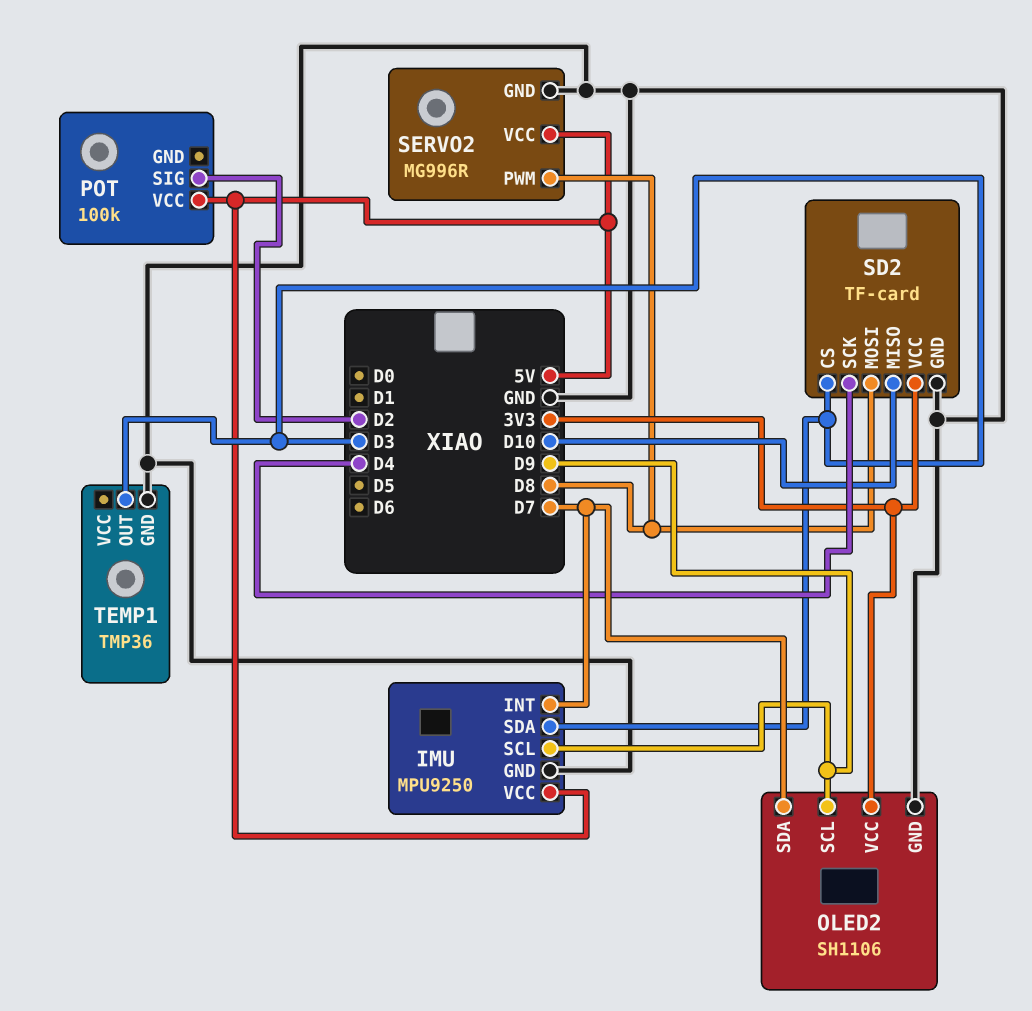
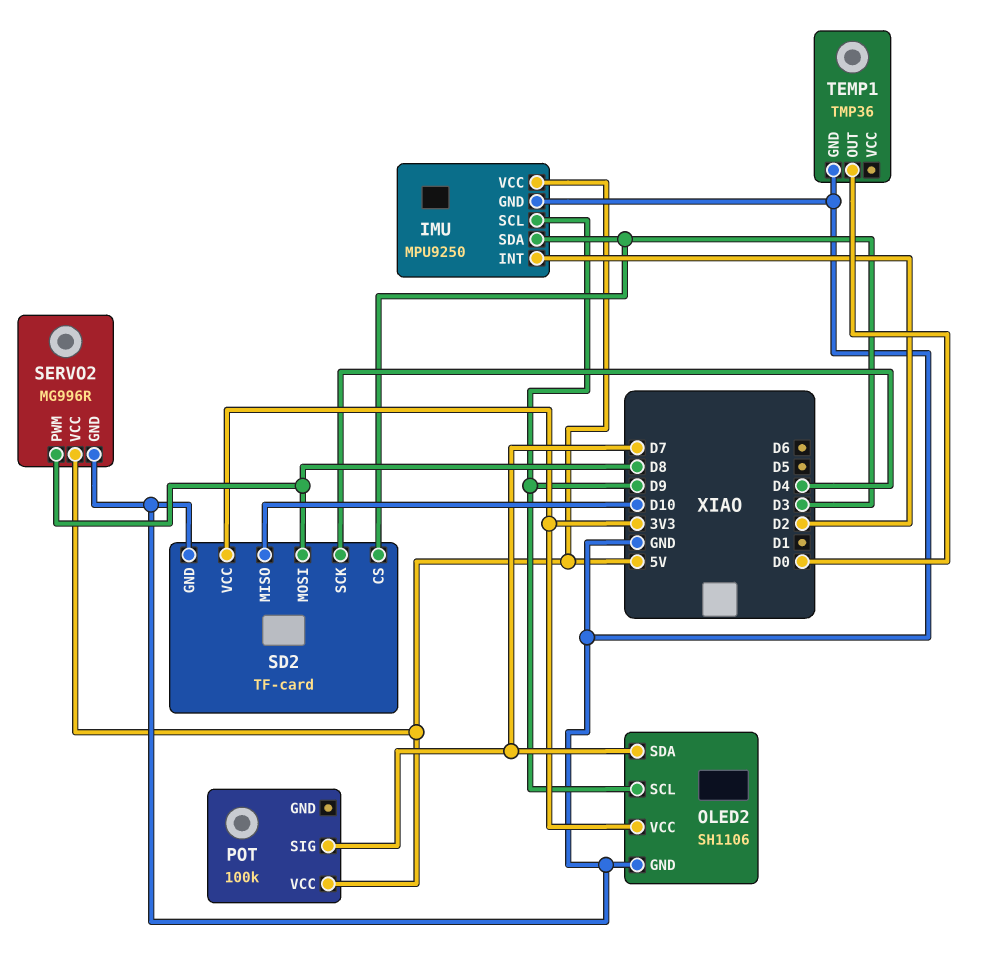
IMU pin INT: D7 -> D2
POT pin SIG: D2 -> D7
TEMP1 pin OUT: D3 -> D0

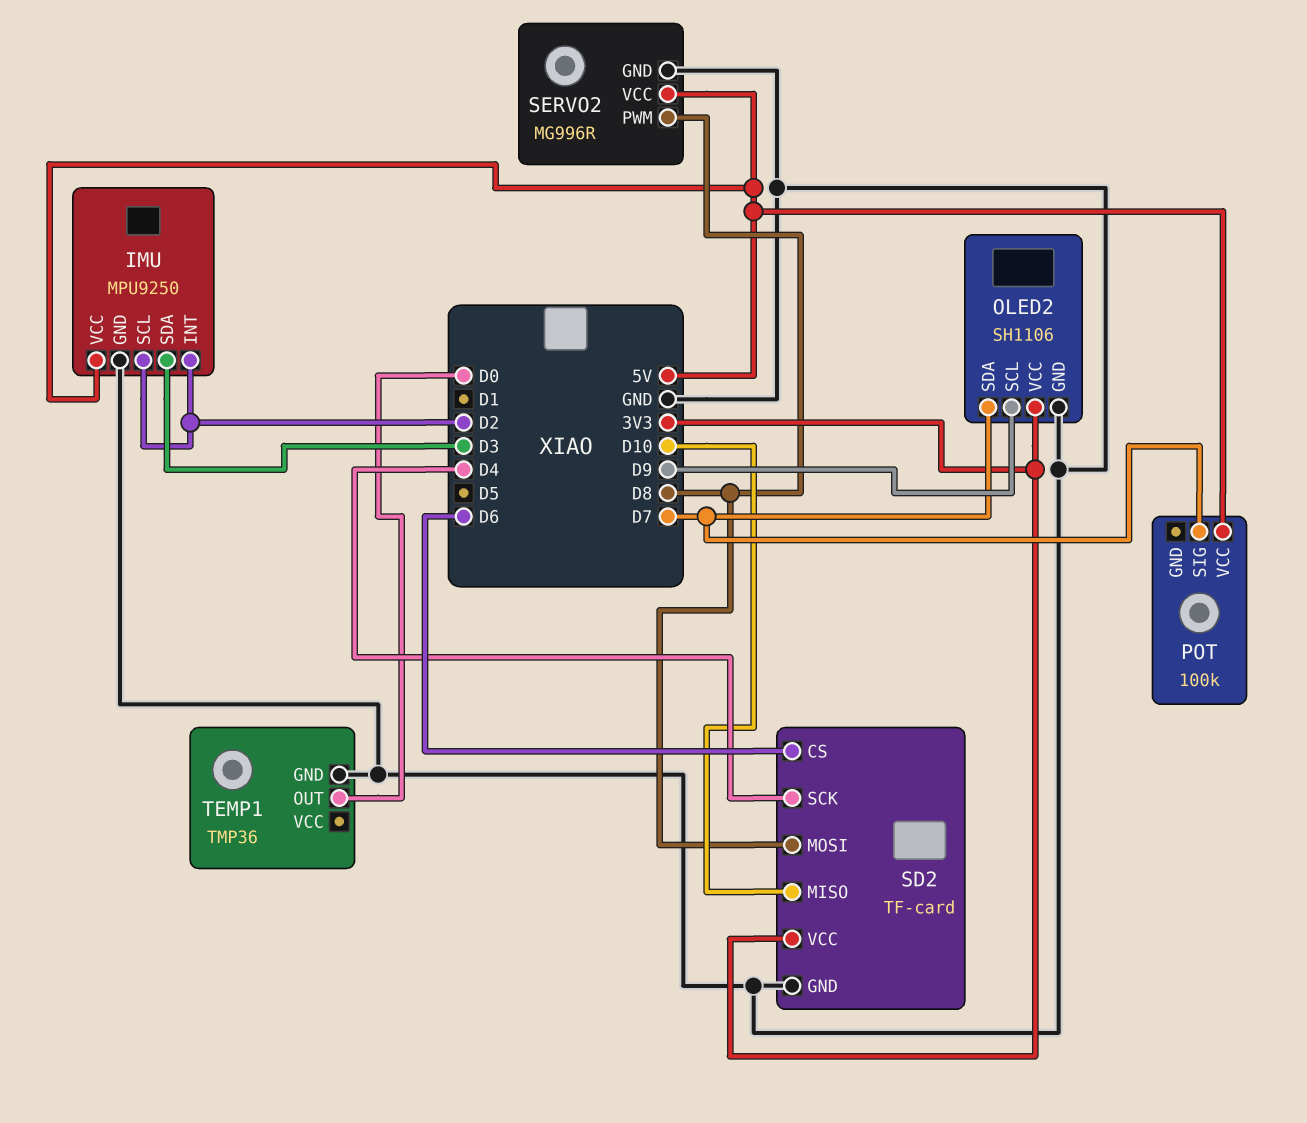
IMU pin SCL: D9 -> D2
SD2 pin CS: D3 -> D6

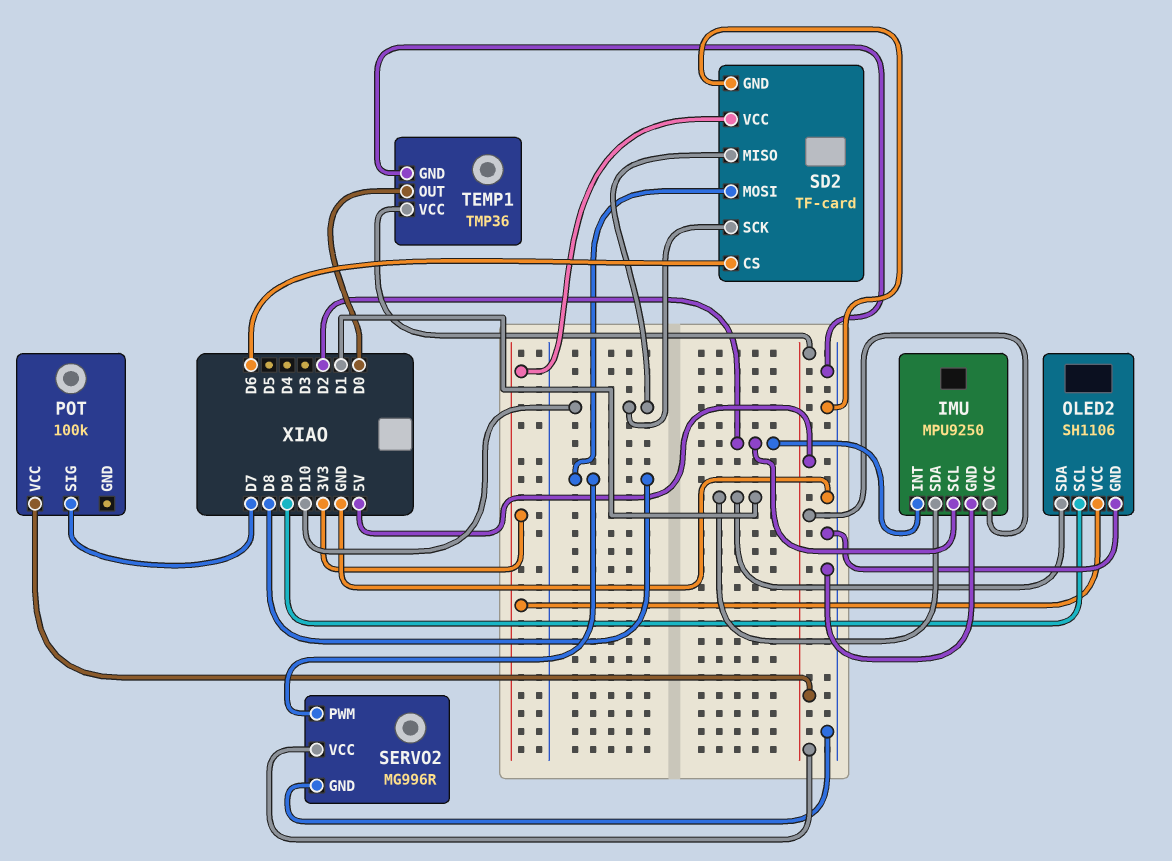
IMU pin SDA: D3 -> D1
OLED2 pin SDA: D7 -> D1
SD2 pin SCK: D4 -> D10
TEMP1 pin VCC: none -> 5V

